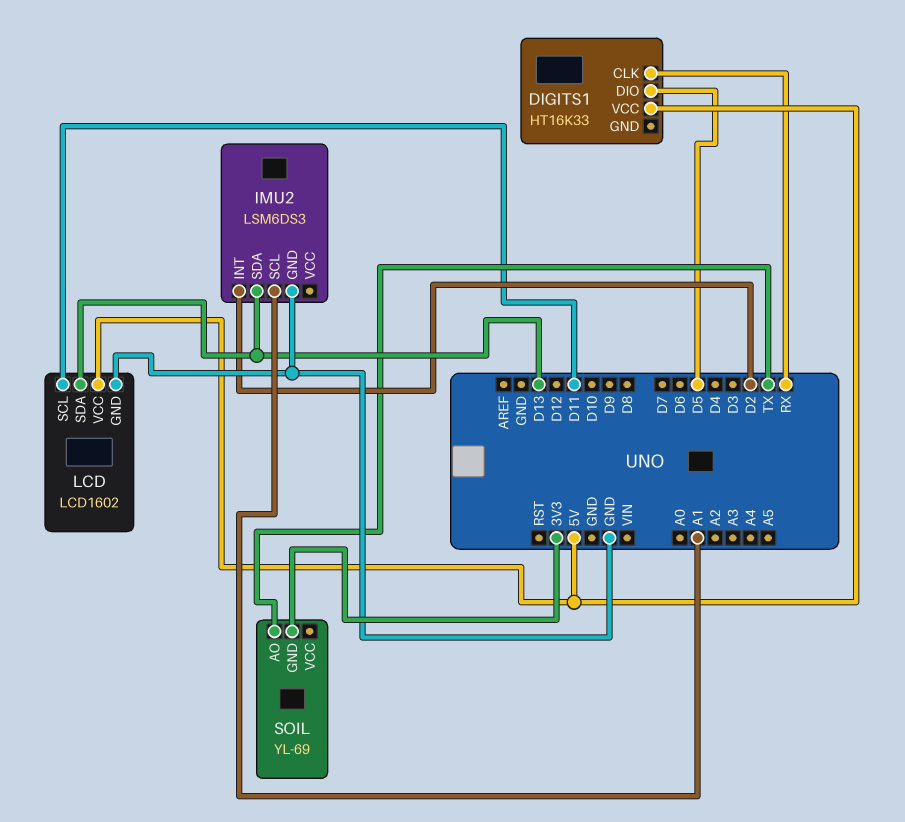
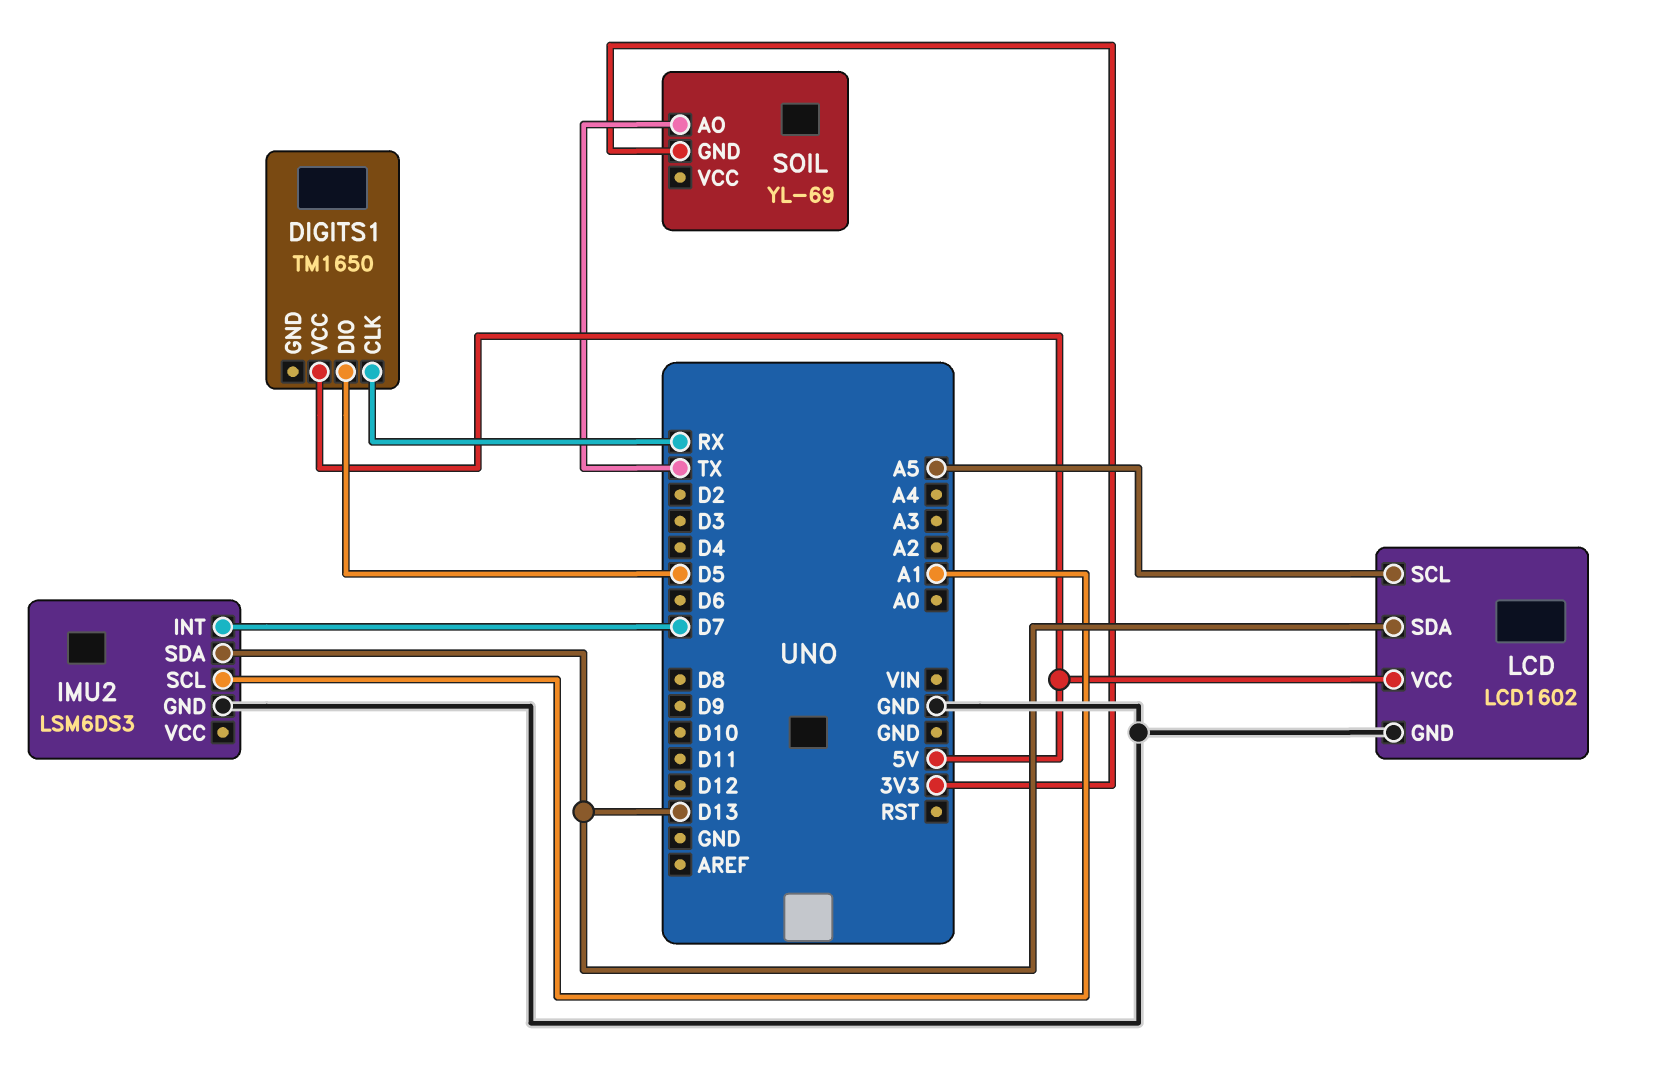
DIGITS1: HT16K33 -> TM1650
IMU2 pin INT: D2 -> D7
LCD pin SCL: D11 -> A5

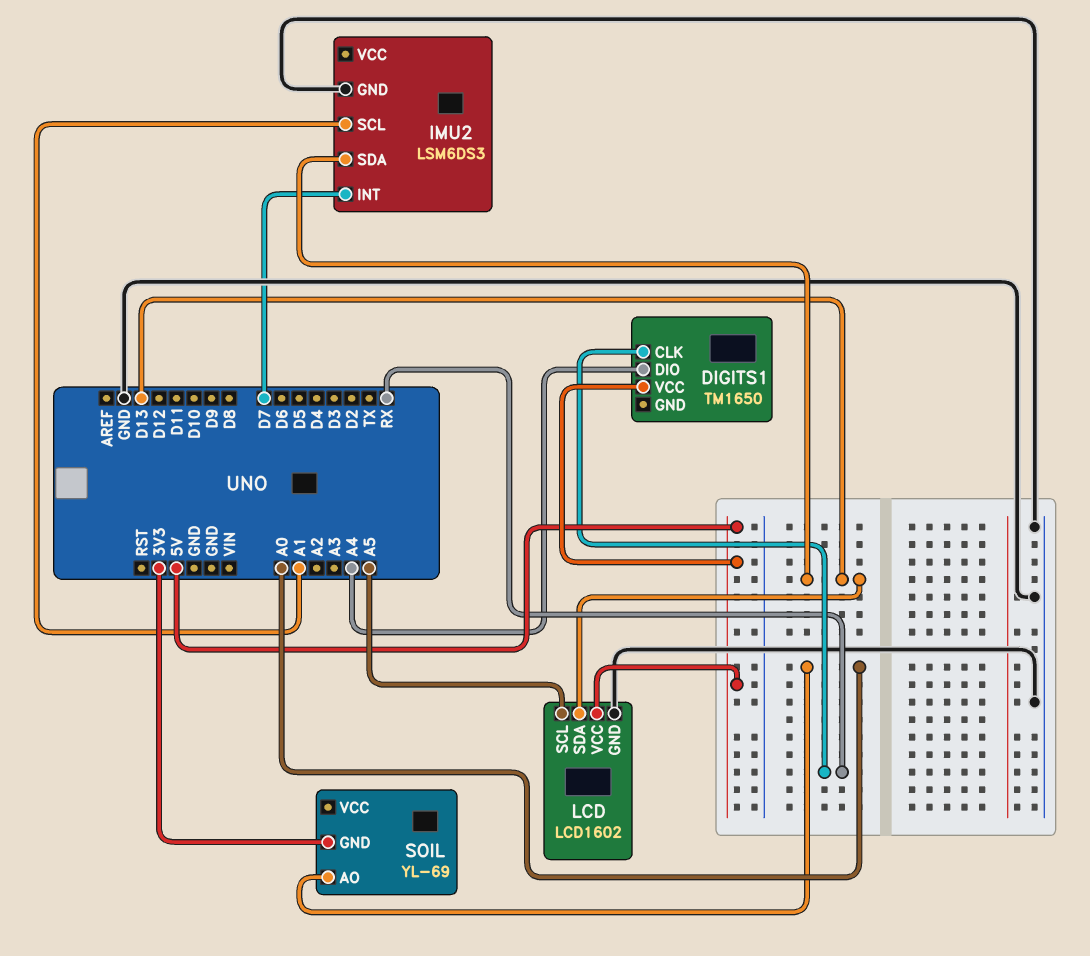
DIGITS1 pin DIO: D5 -> A4
SOIL pin AO: TX -> A0

